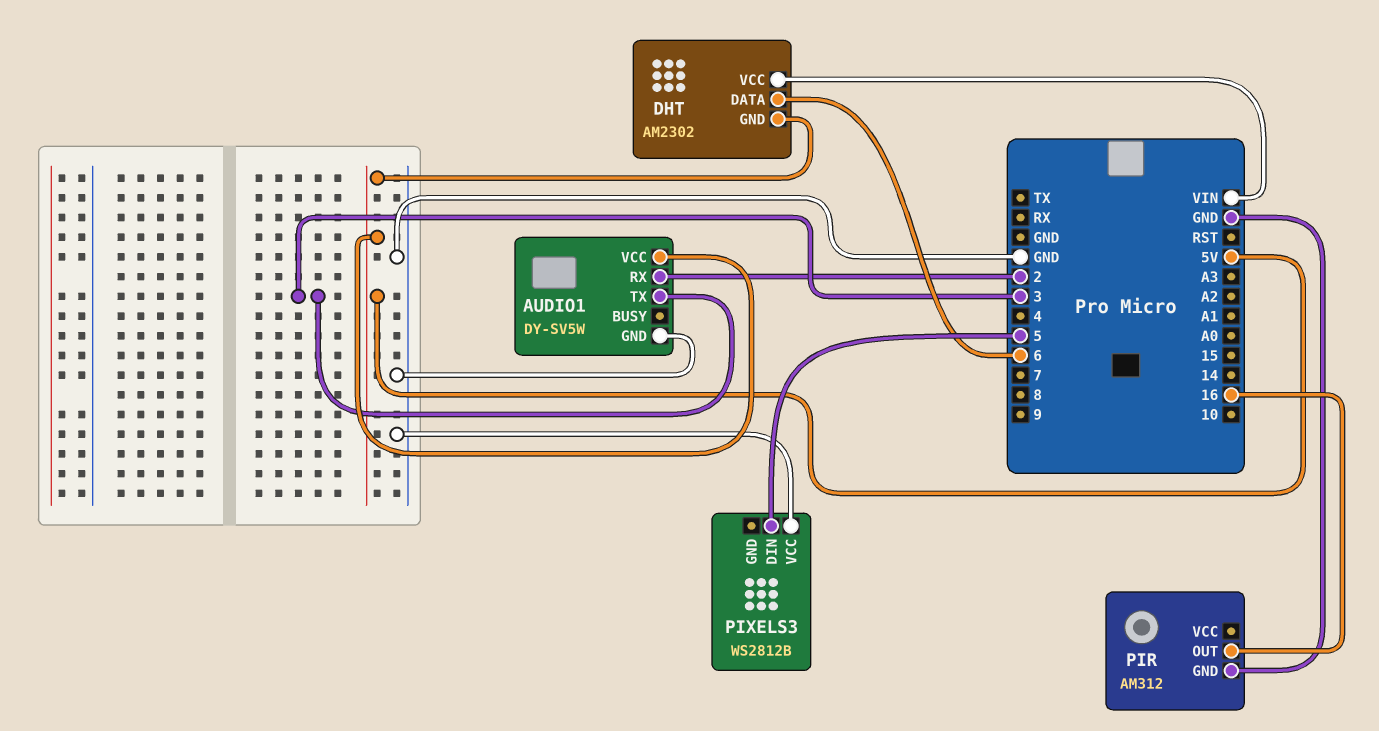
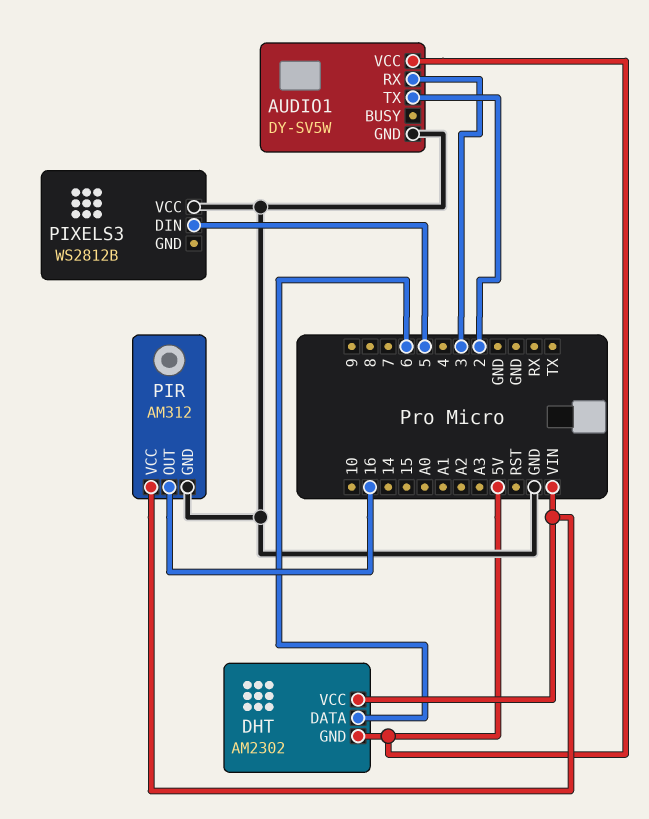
AUDIO1 pin RX: 2 -> 3
AUDIO1 pin TX: 3 -> 2
PIR pin VCC: none -> VIN

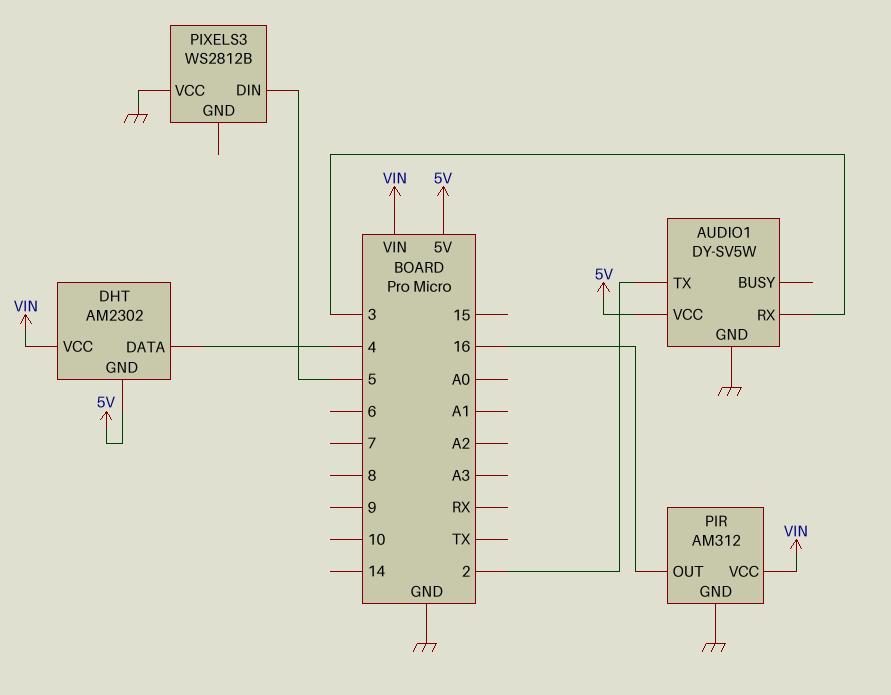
DHT pin DATA: 6 -> 4

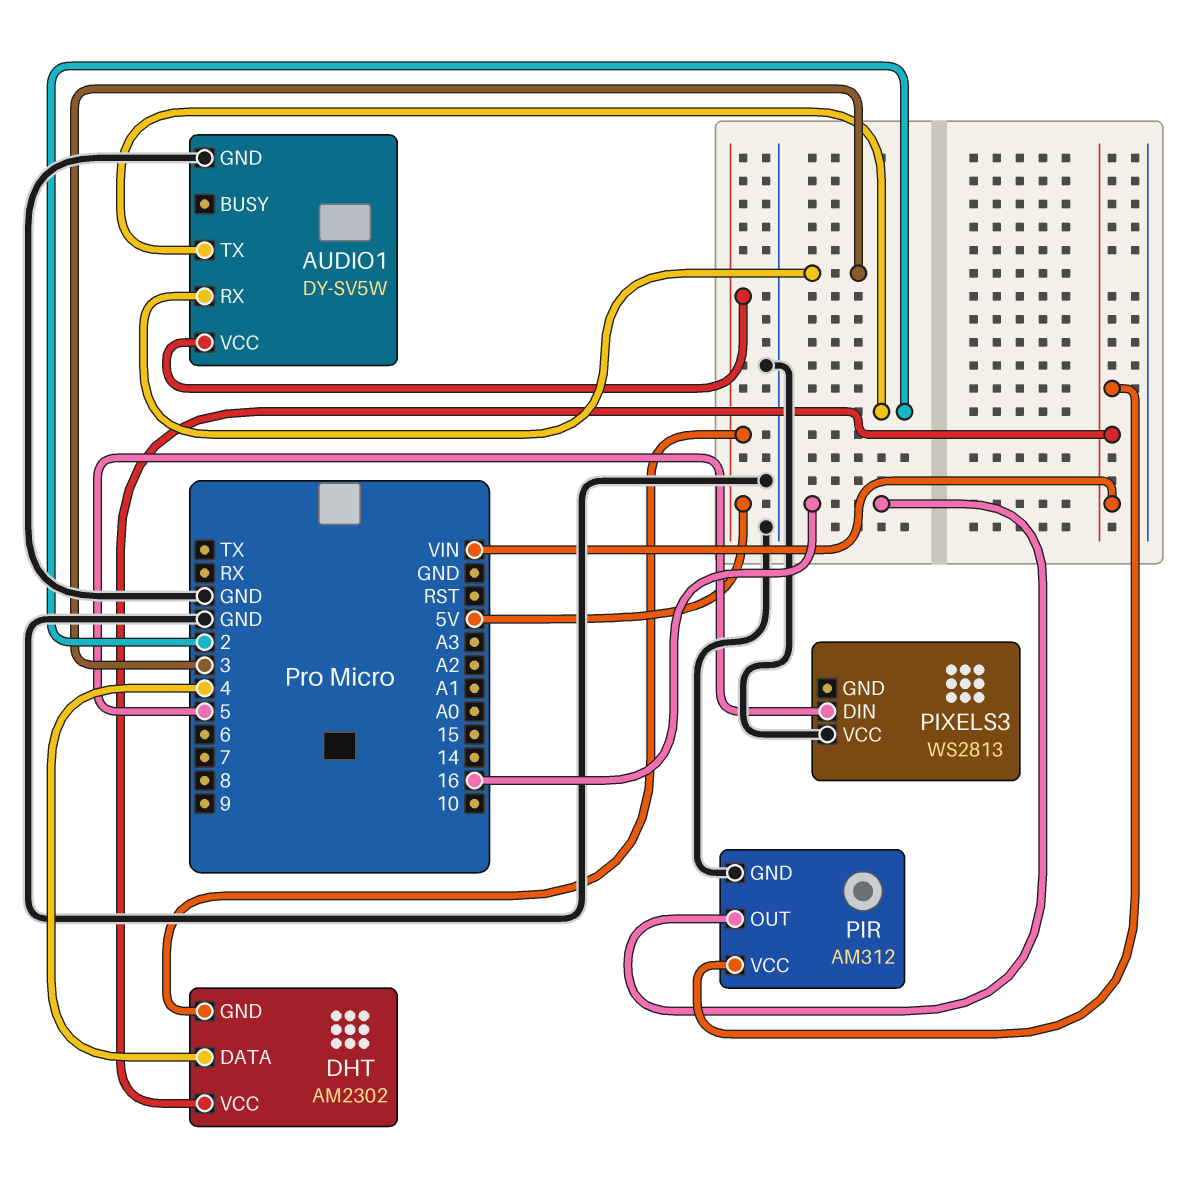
PIXELS3: WS2812B -> WS2813

